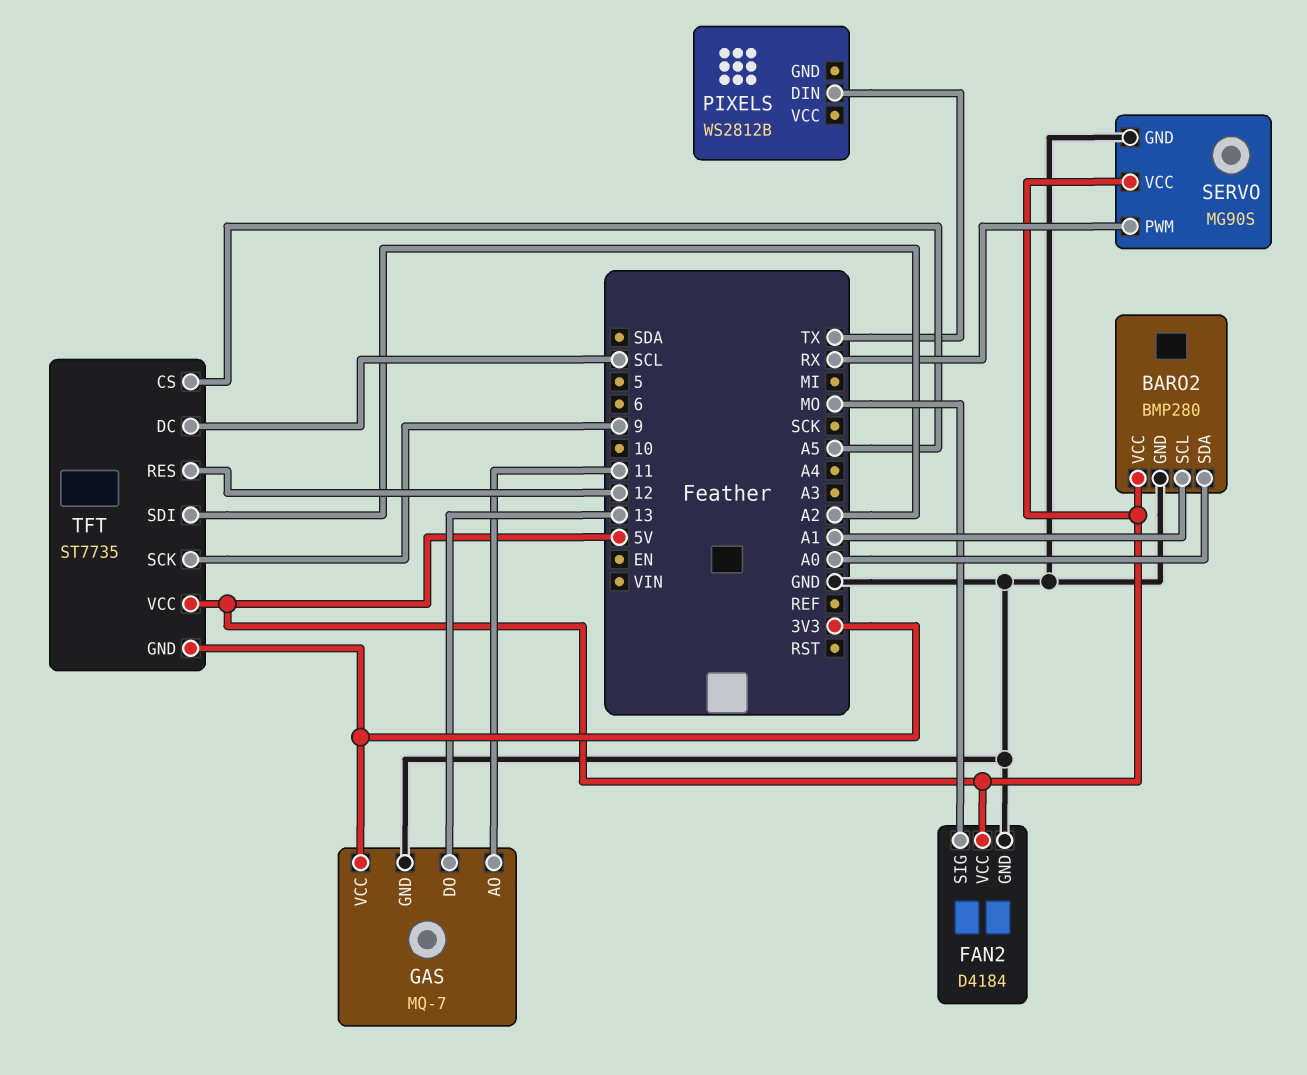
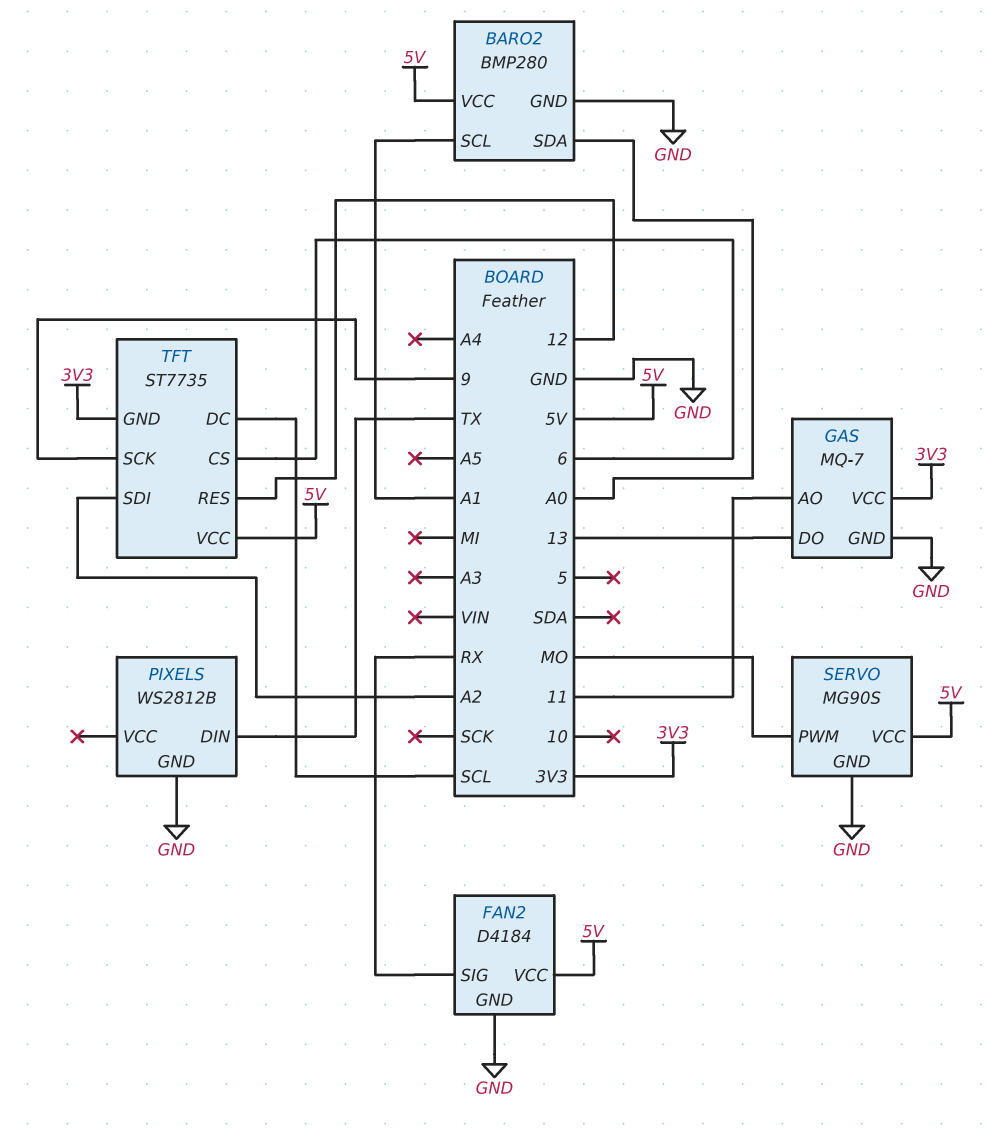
FAN2 pin SIG: MO -> RX
PIXELS pin GND: none -> GND
SERVO pin PWM: RX -> MO
TFT pin CS: A5 -> 6

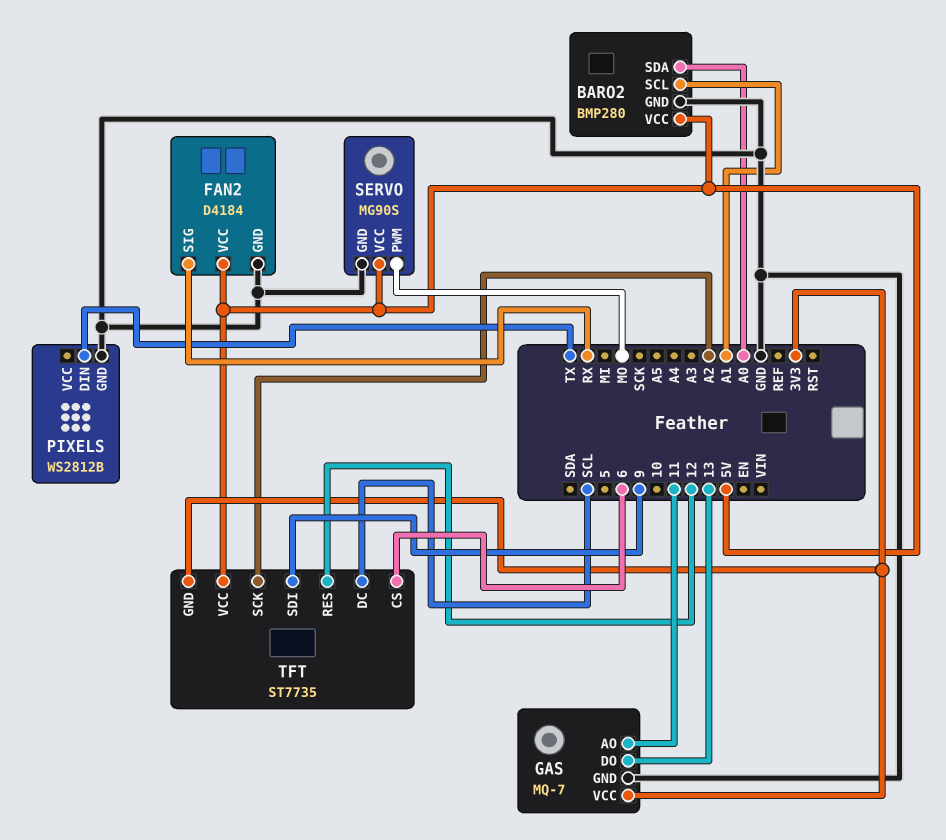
TFT pin SCK: 9 -> A2
TFT pin SDI: A2 -> 9

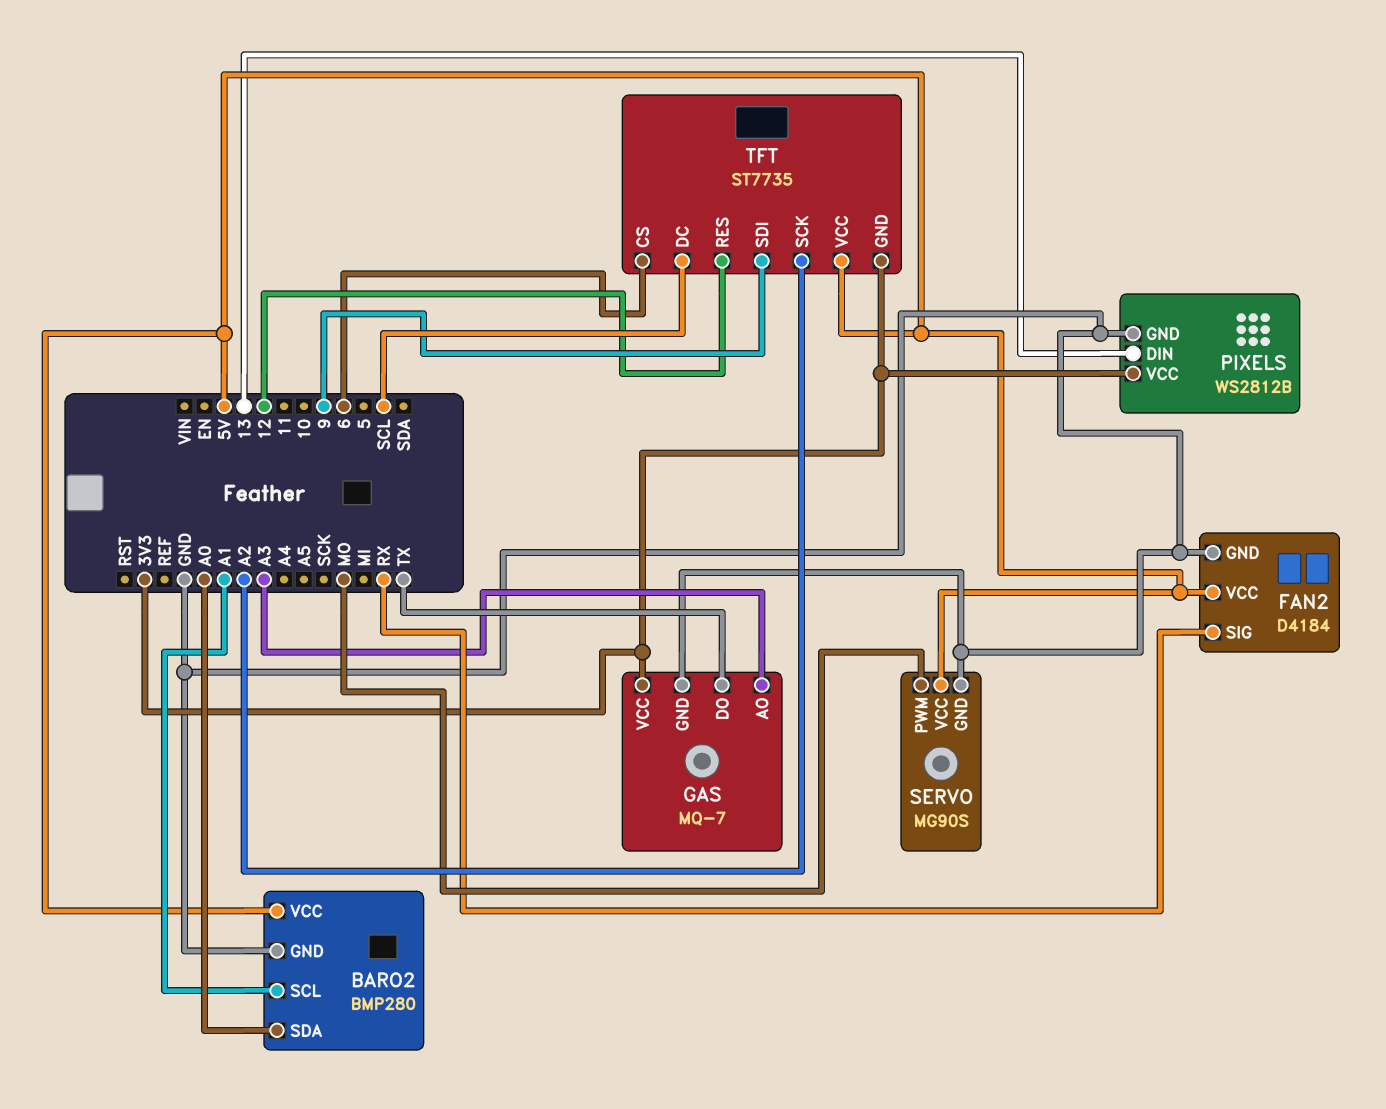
GAS pin AO: 11 -> A3
GAS pin DO: 13 -> TX
PIXELS pin DIN: TX -> 13
PIXELS pin VCC: none -> 3V3

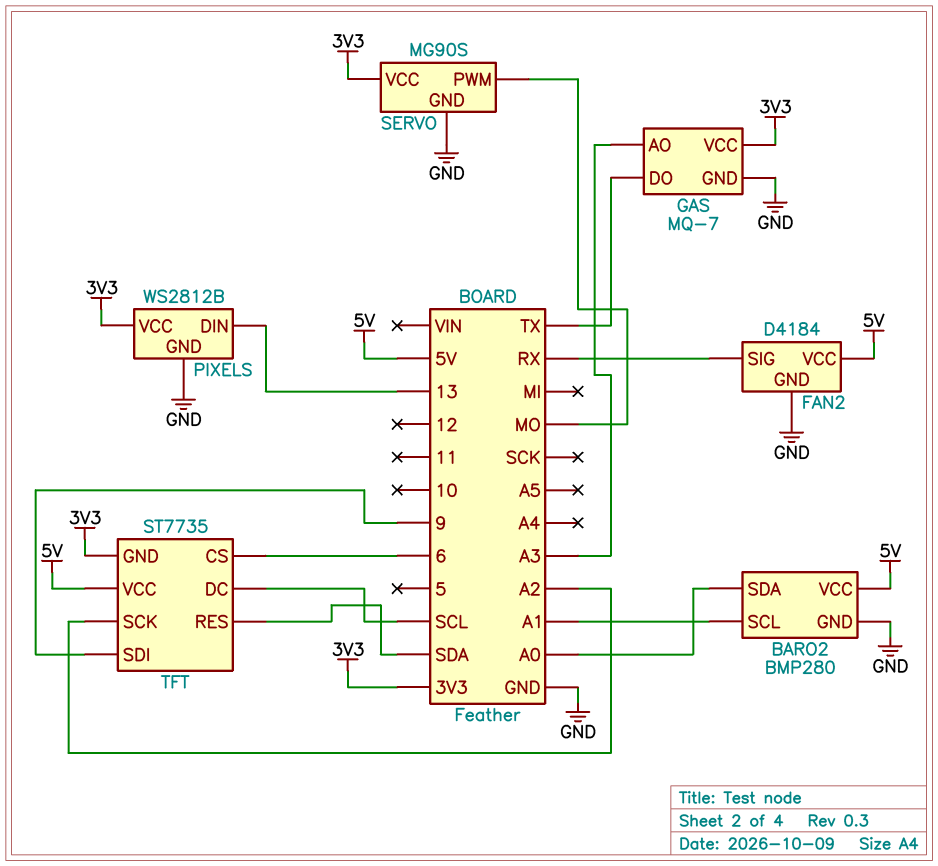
SERVO pin VCC: 5V -> 3V3
TFT pin RES: 12 -> SDA

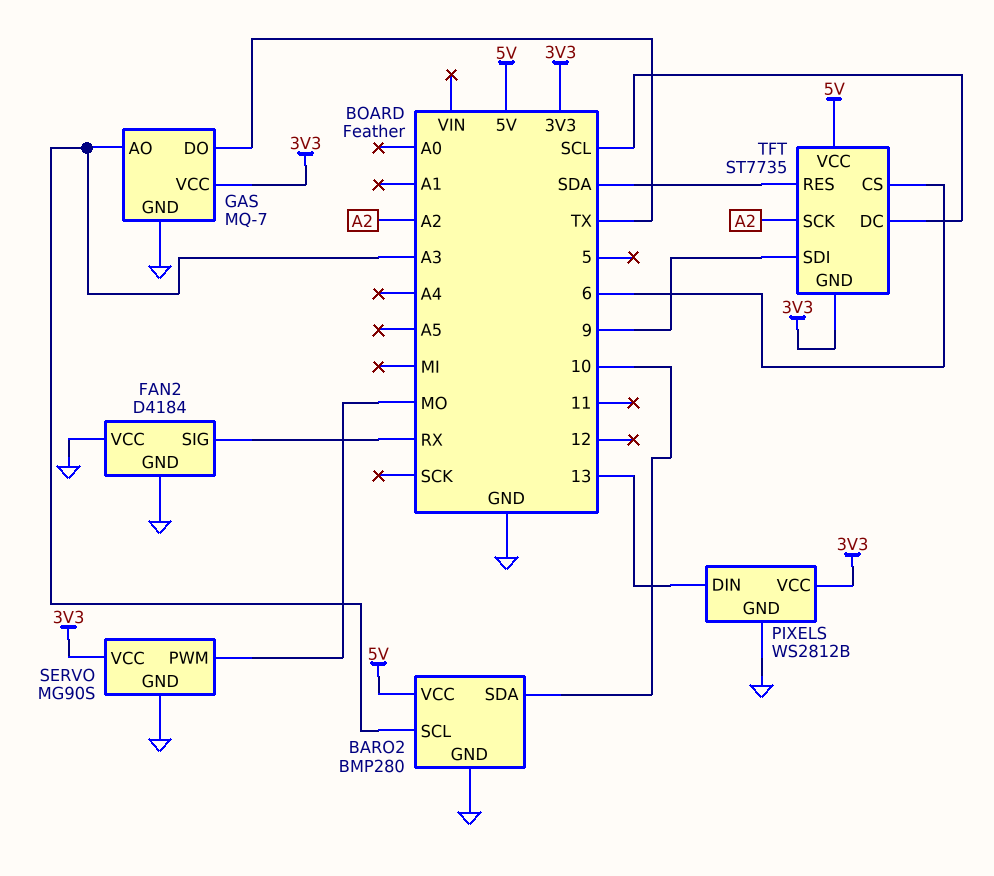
BARO2 pin SCL: A1 -> A3
BARO2 pin SDA: A0 -> 10
FAN2 pin VCC: 5V -> GND

